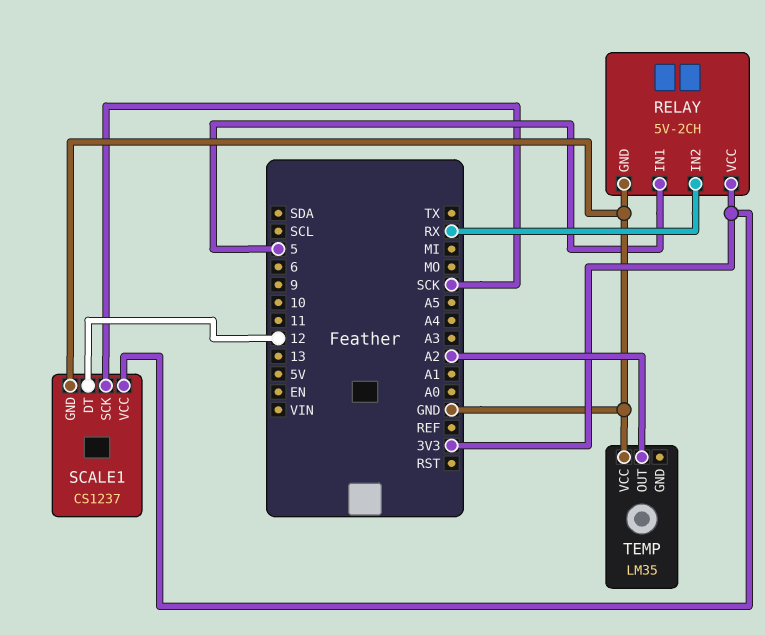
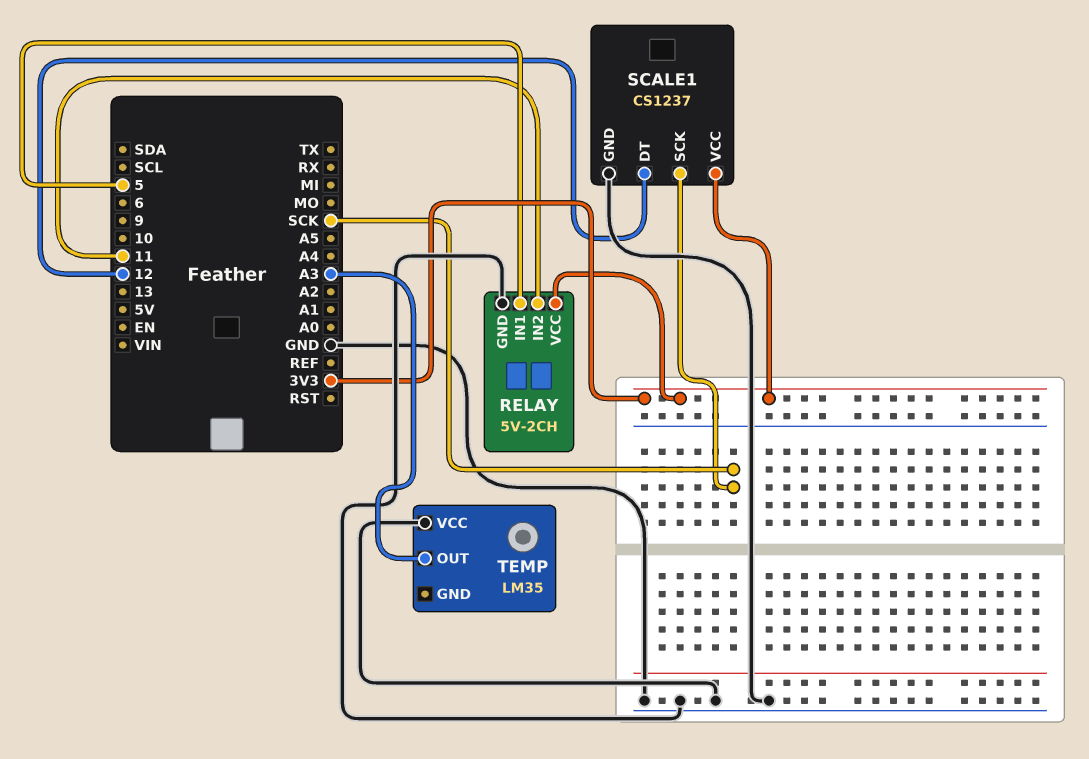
RELAY pin IN2: RX -> 11
TEMP pin OUT: A2 -> A3

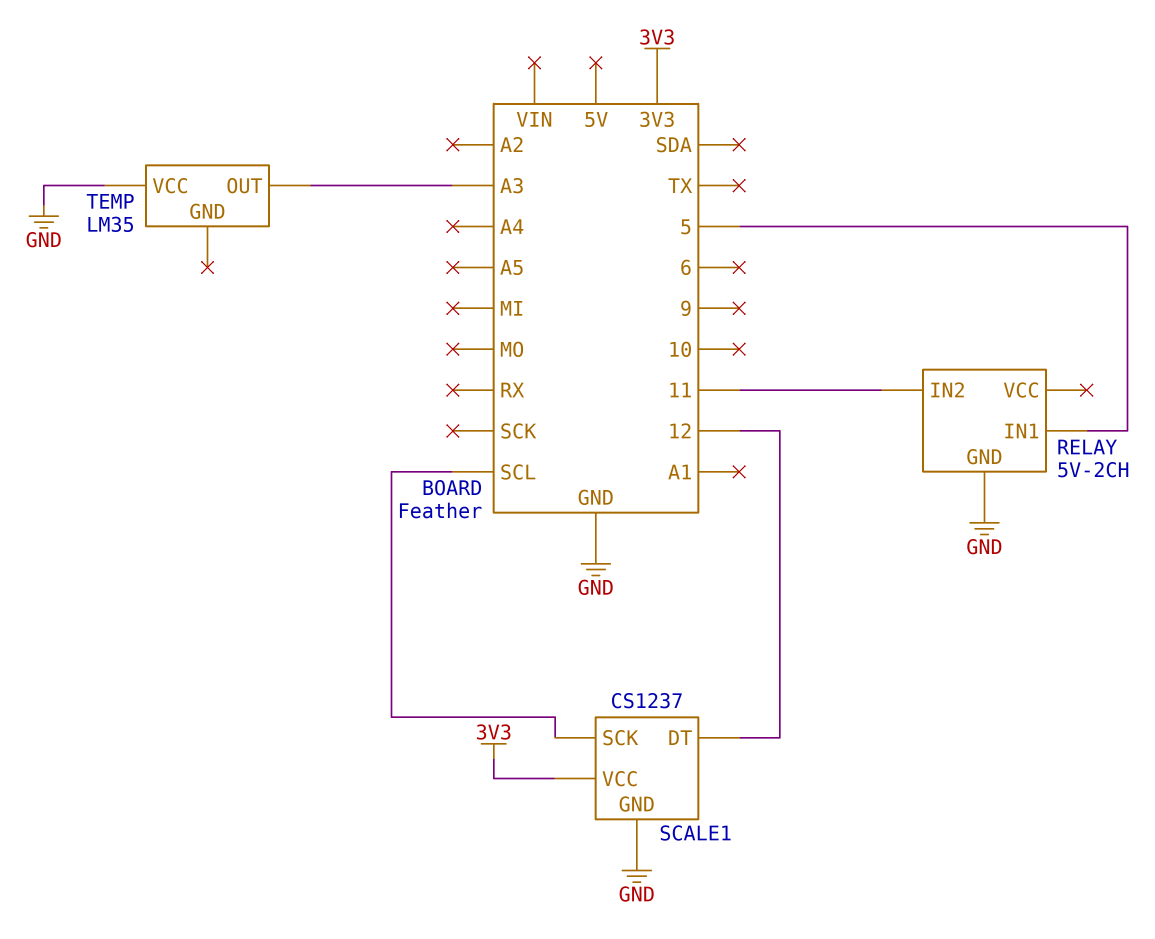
RELAY pin VCC: 3V3 -> none
SCALE1 pin SCK: SCK -> SCL

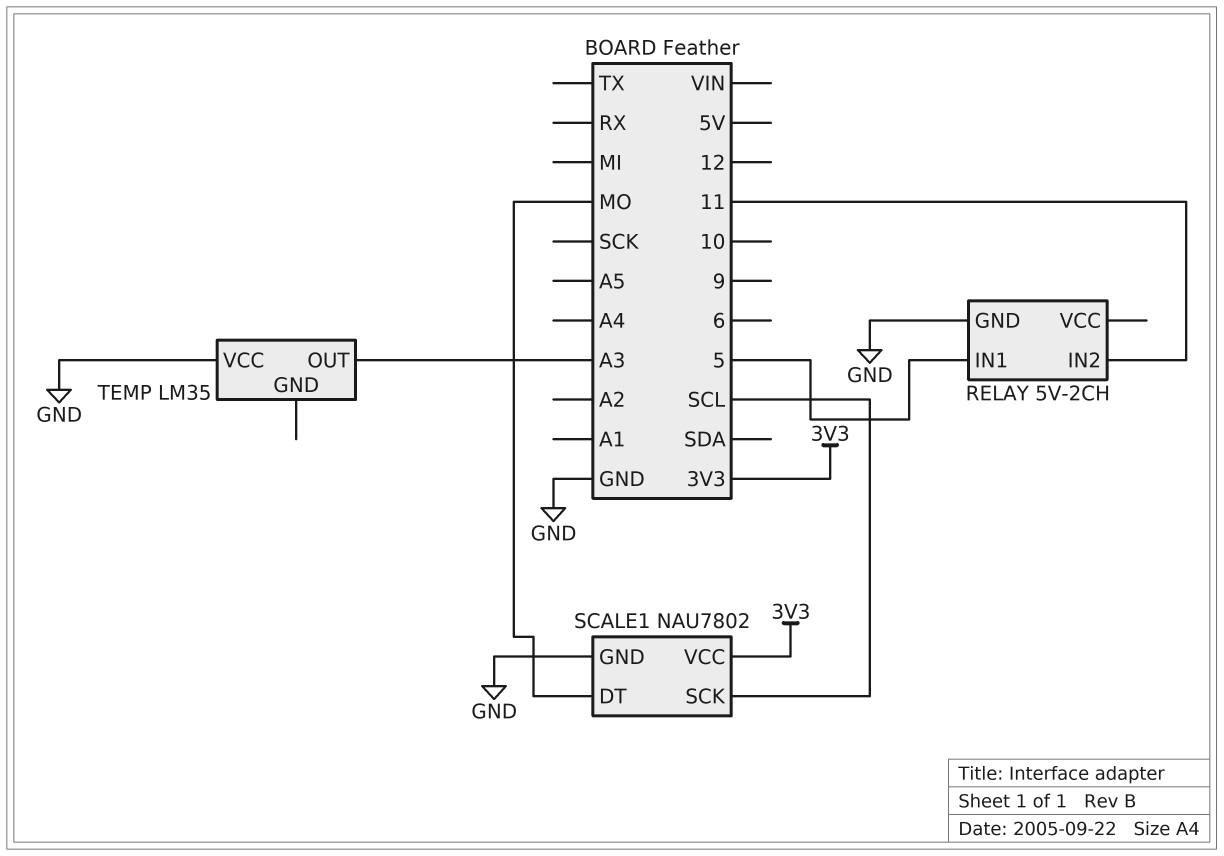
SCALE1: CS1237 -> NAU7802
SCALE1 pin DT: 12 -> MO

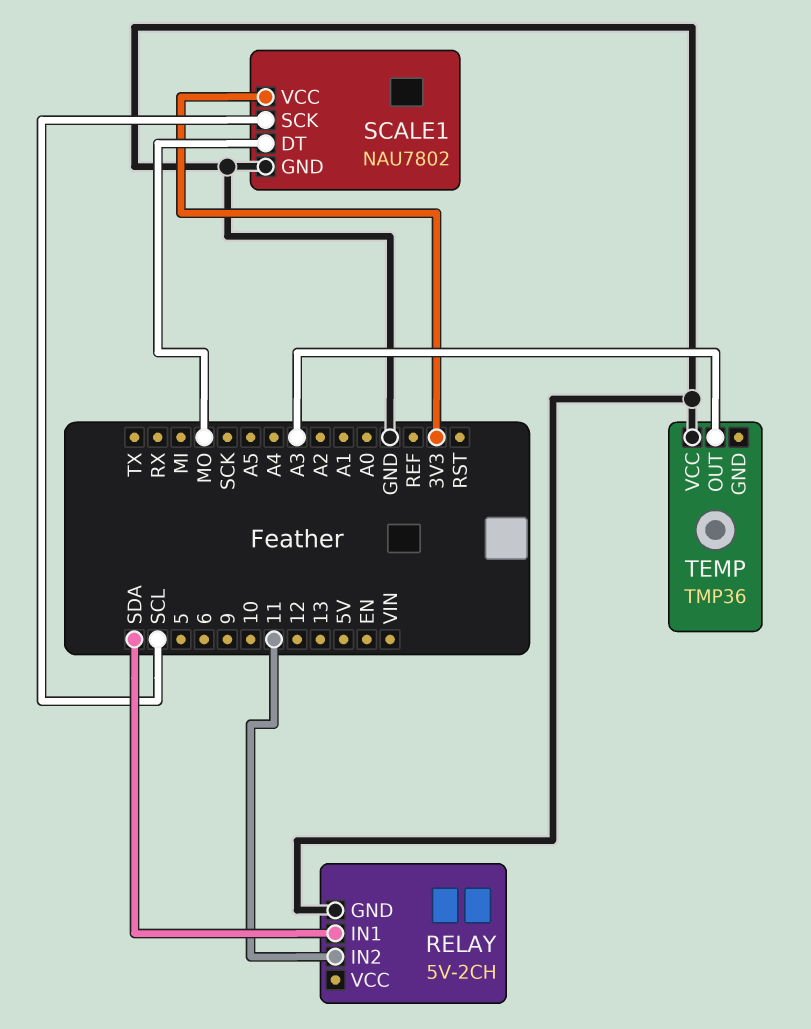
RELAY pin IN1: 5 -> SDA
TEMP: LM35 -> TMP36

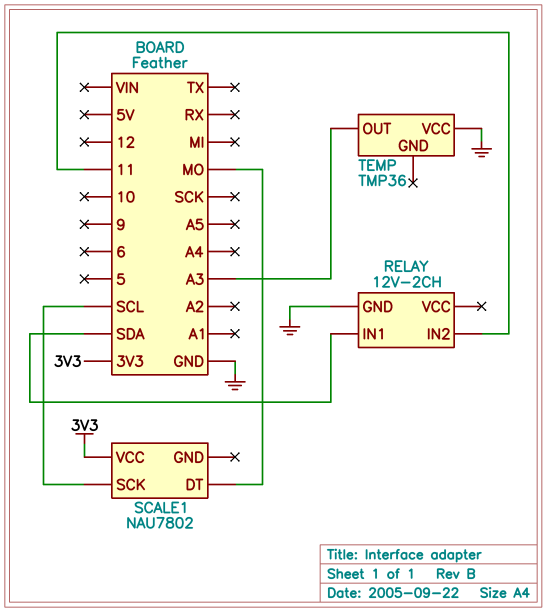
RELAY: 5V-2CH -> 12V-2CH
SCALE1 pin GND: GND -> none

